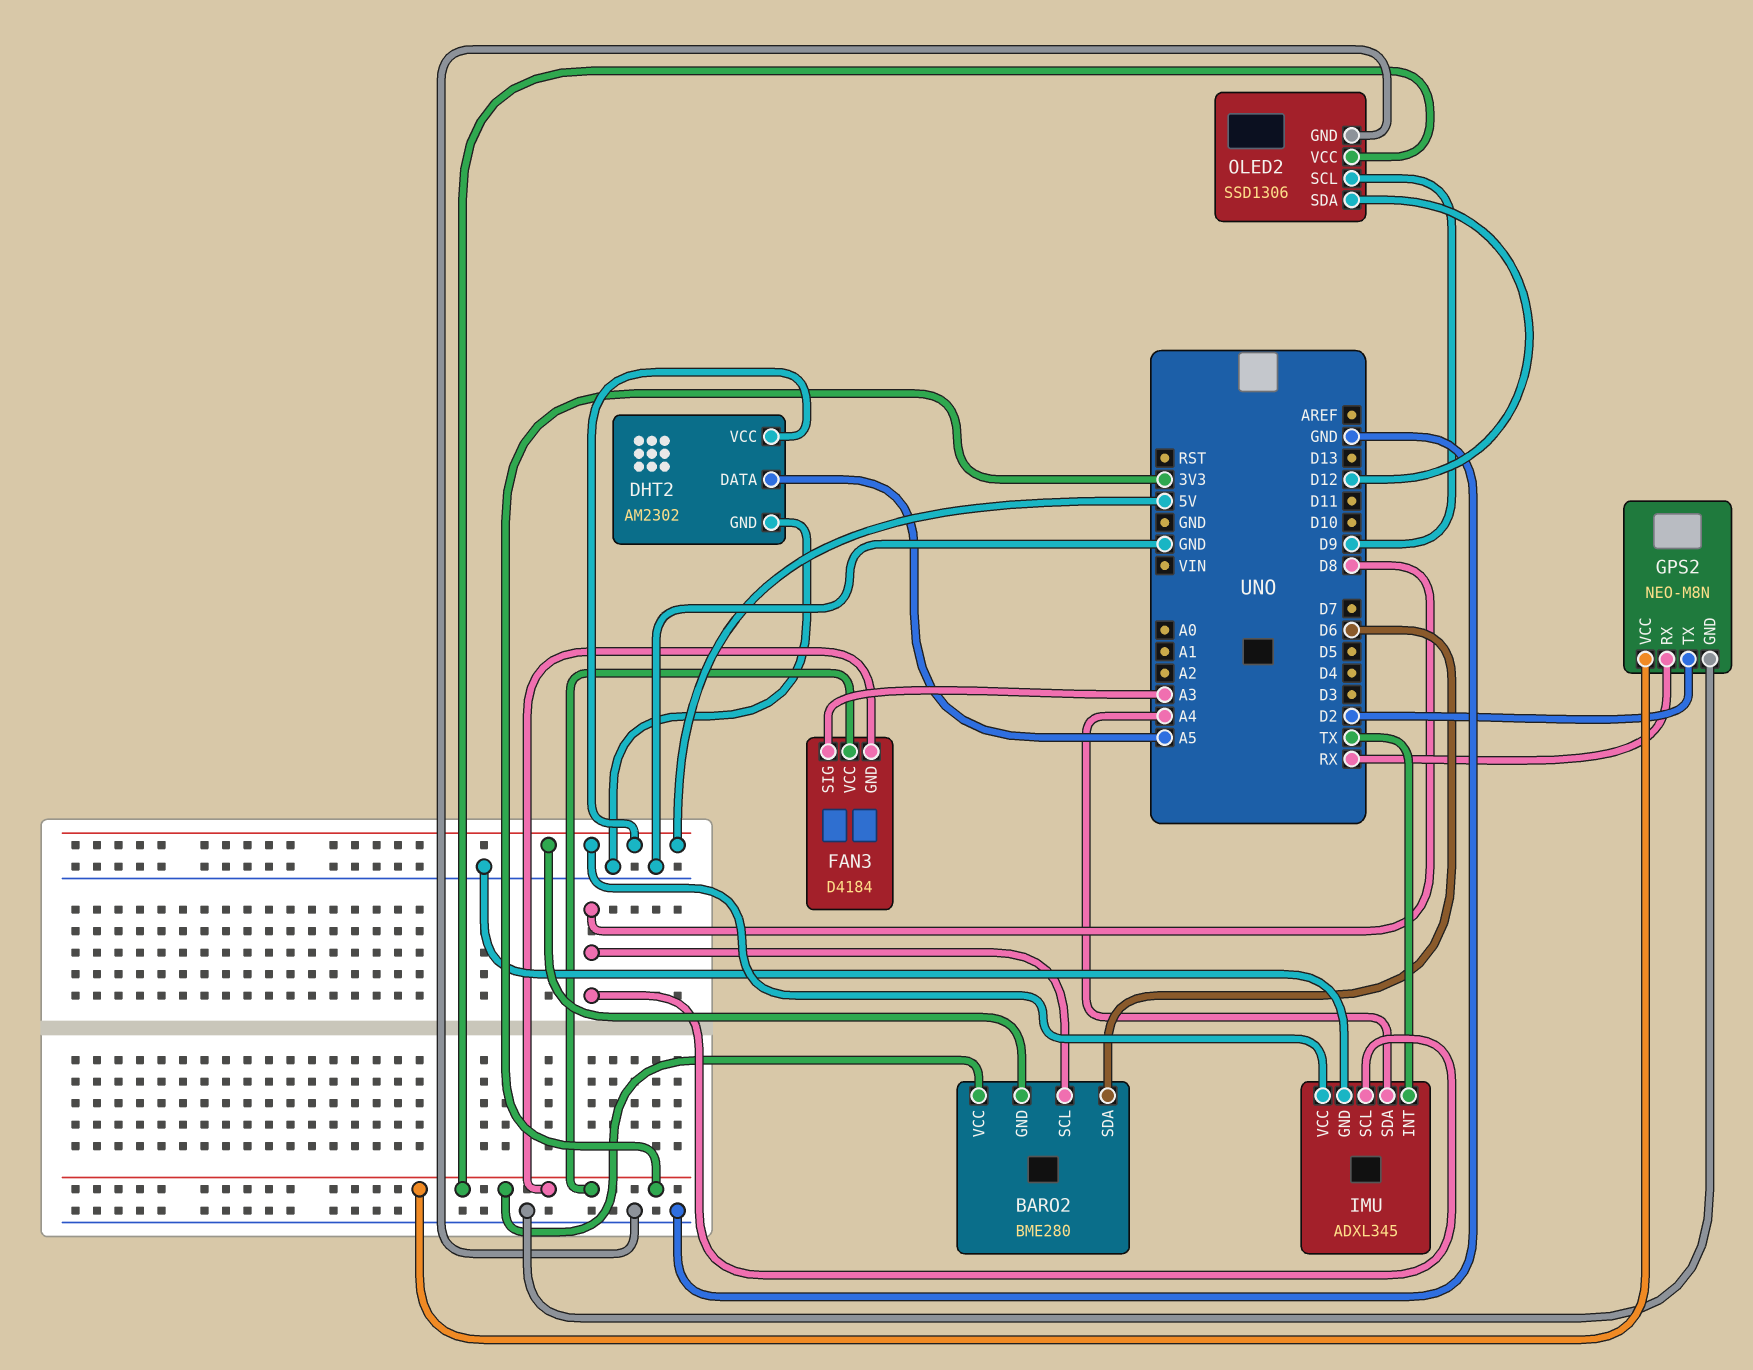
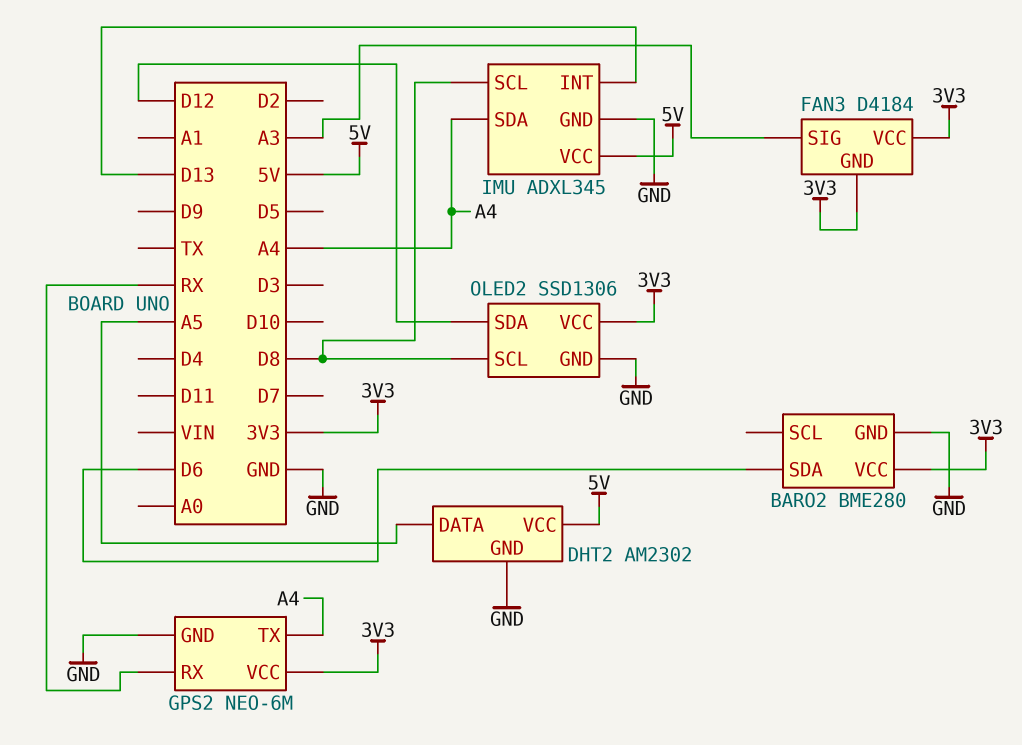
BARO2 pin GND: 5V -> GND
BARO2 pin SCL: D8 -> none
GPS2: NEO-M8N -> NEO-6M
GPS2 pin TX: D2 -> A4
IMU pin INT: TX -> D13
OLED2 pin SCL: D9 -> D8

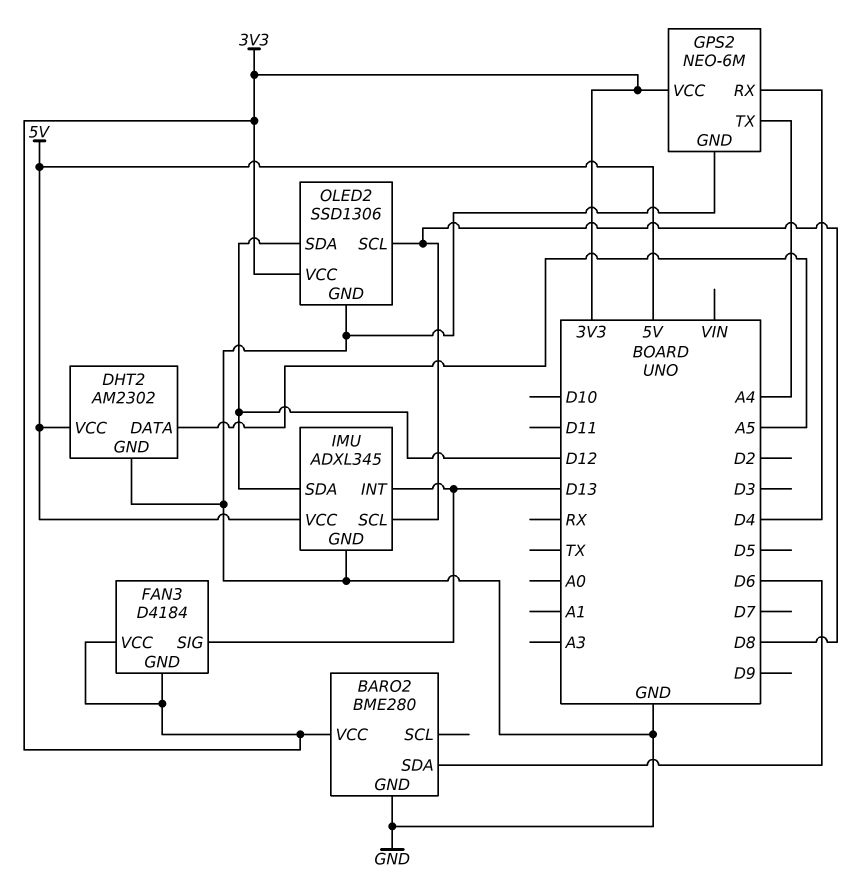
FAN3 pin SIG: A3 -> D13
GPS2 pin RX: RX -> D4
IMU pin SDA: A4 -> D12

